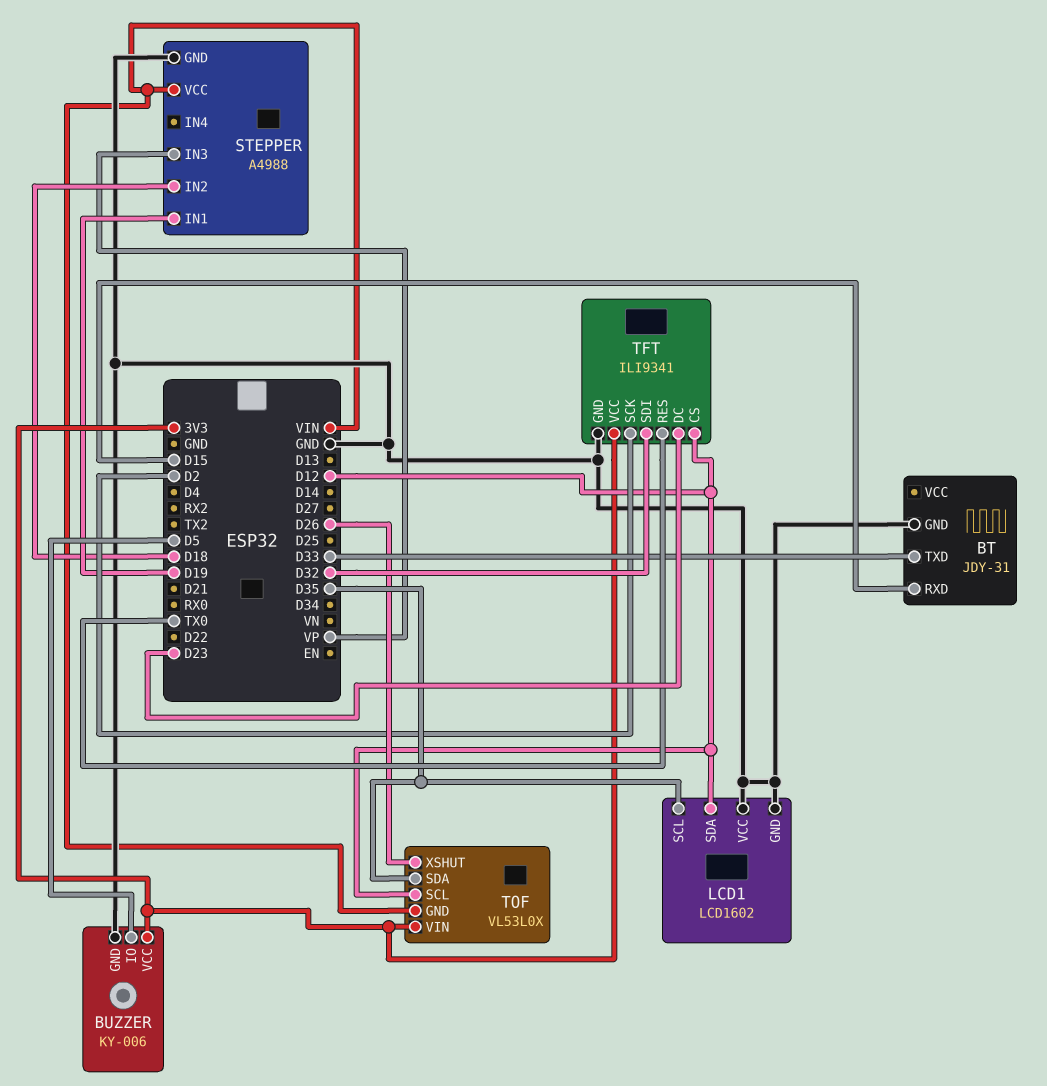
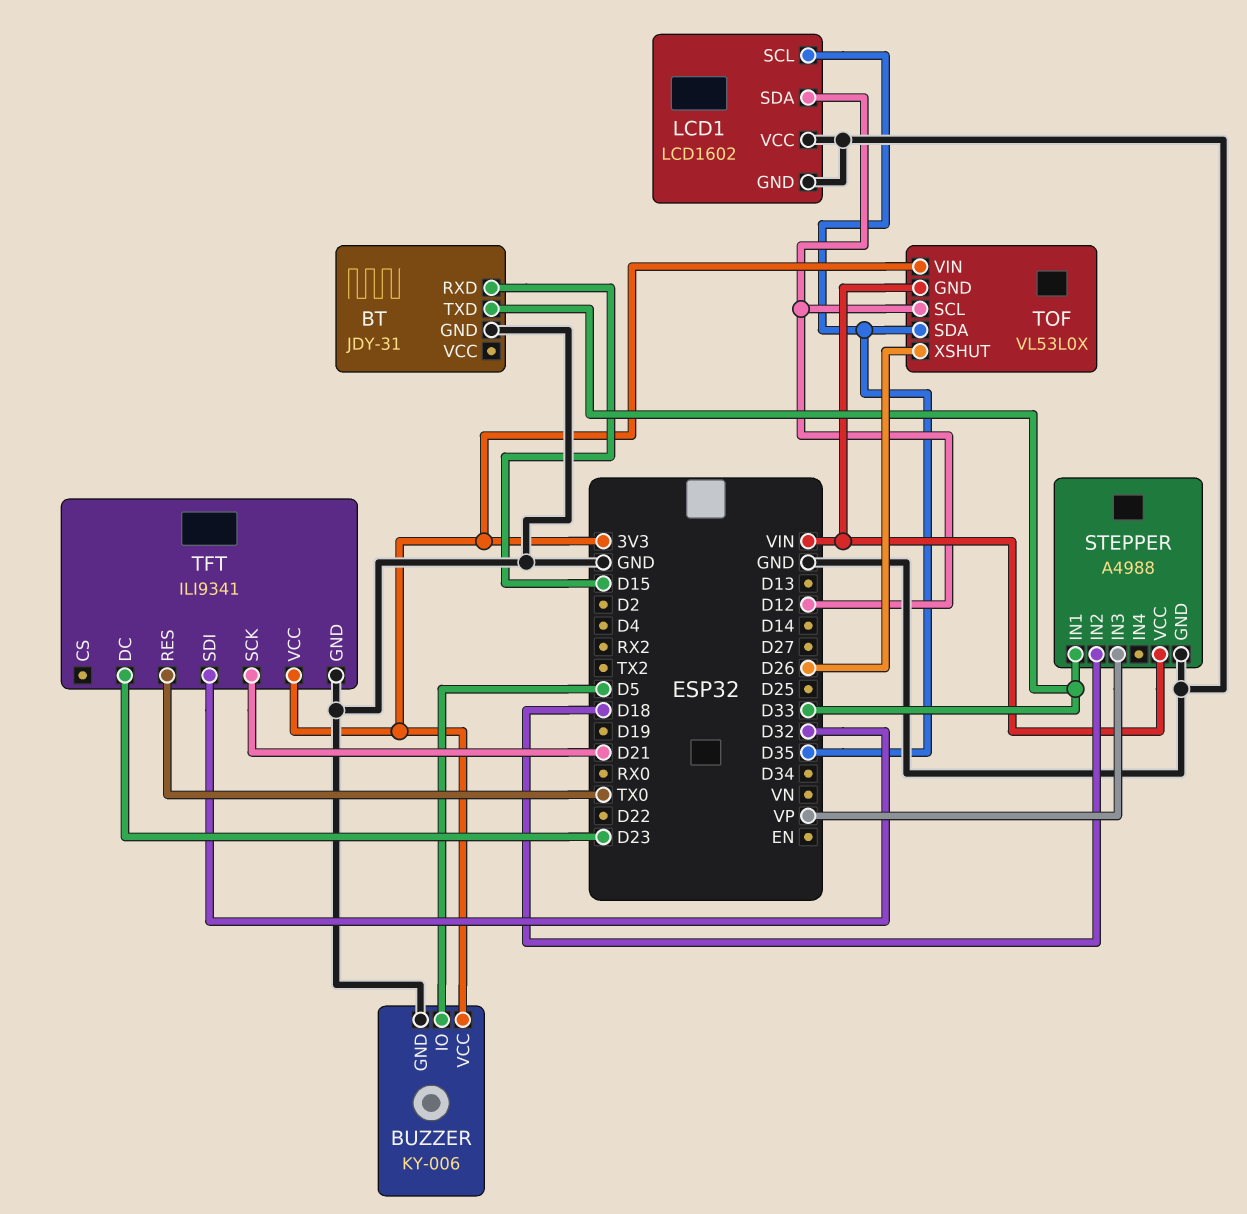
STEPPER pin IN1: D19 -> D33
TFT pin CS: D12 -> none
TFT pin SCK: D2 -> D21

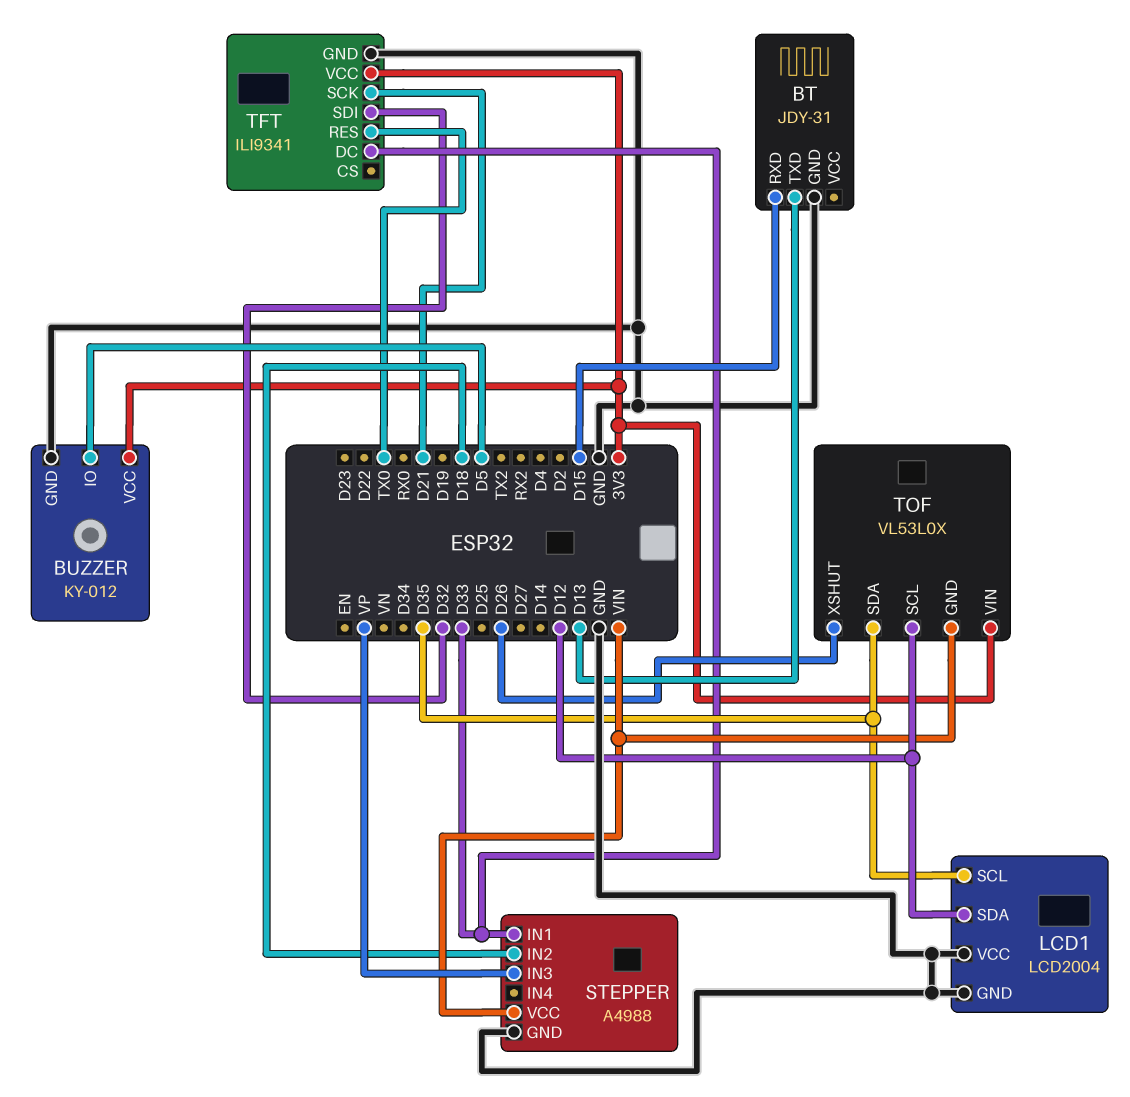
BT pin TXD: D33 -> D13
BUZZER: KY-006 -> KY-012
LCD1: LCD1602 -> LCD2004
TFT pin DC: D23 -> D33

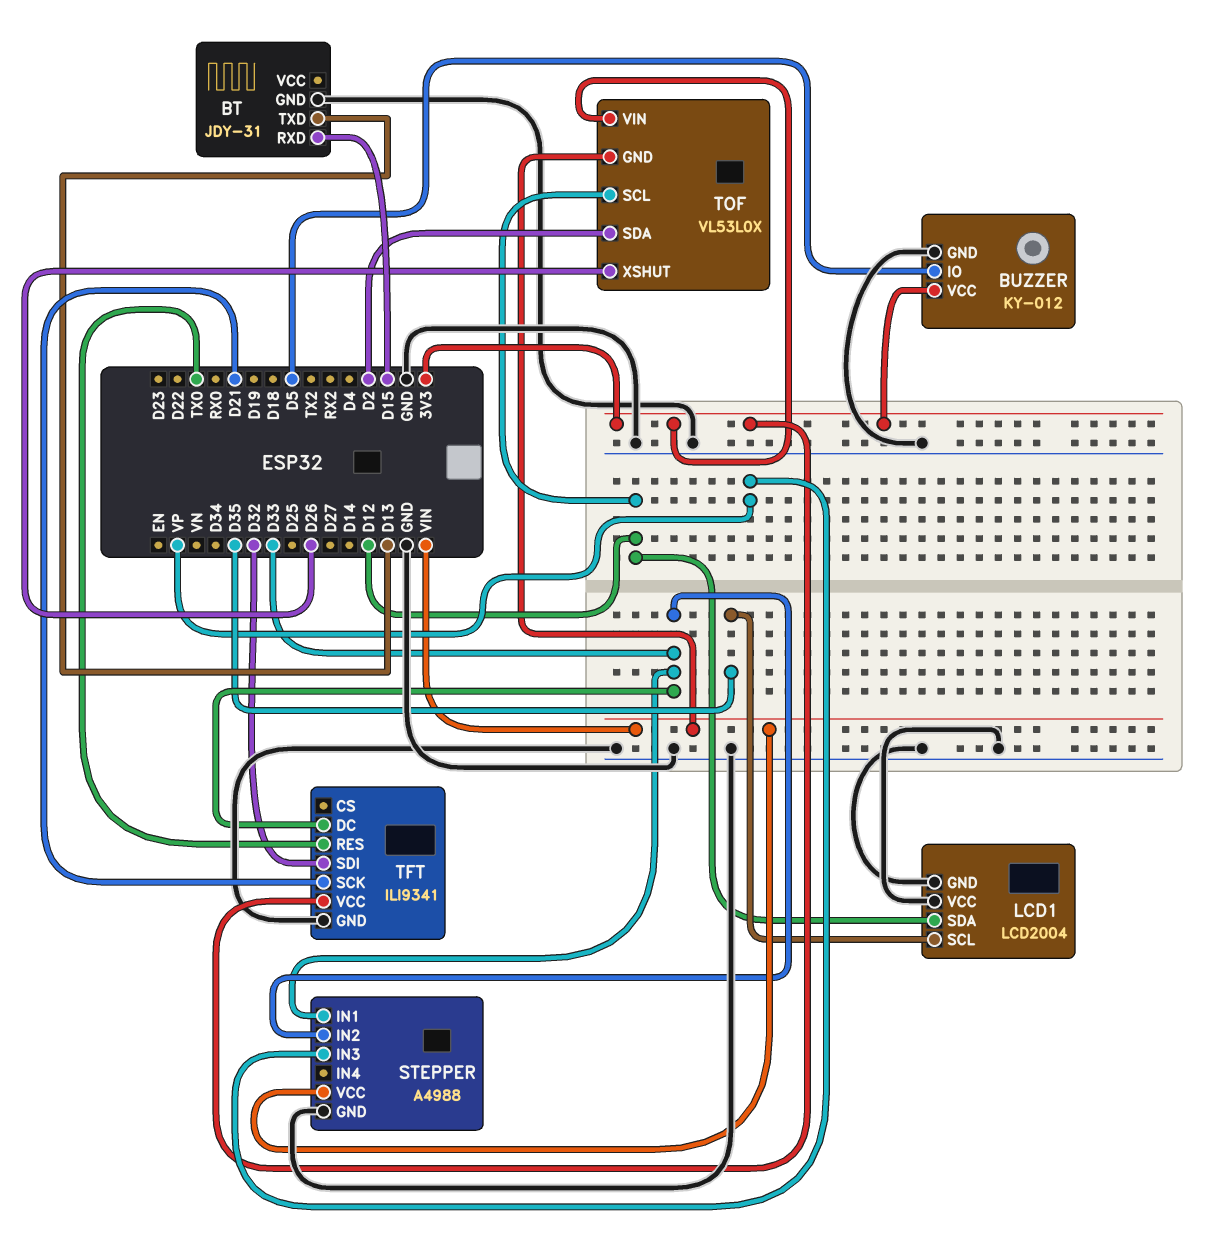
STEPPER pin IN2: D18 -> D33
TOF pin SDA: D35 -> D2

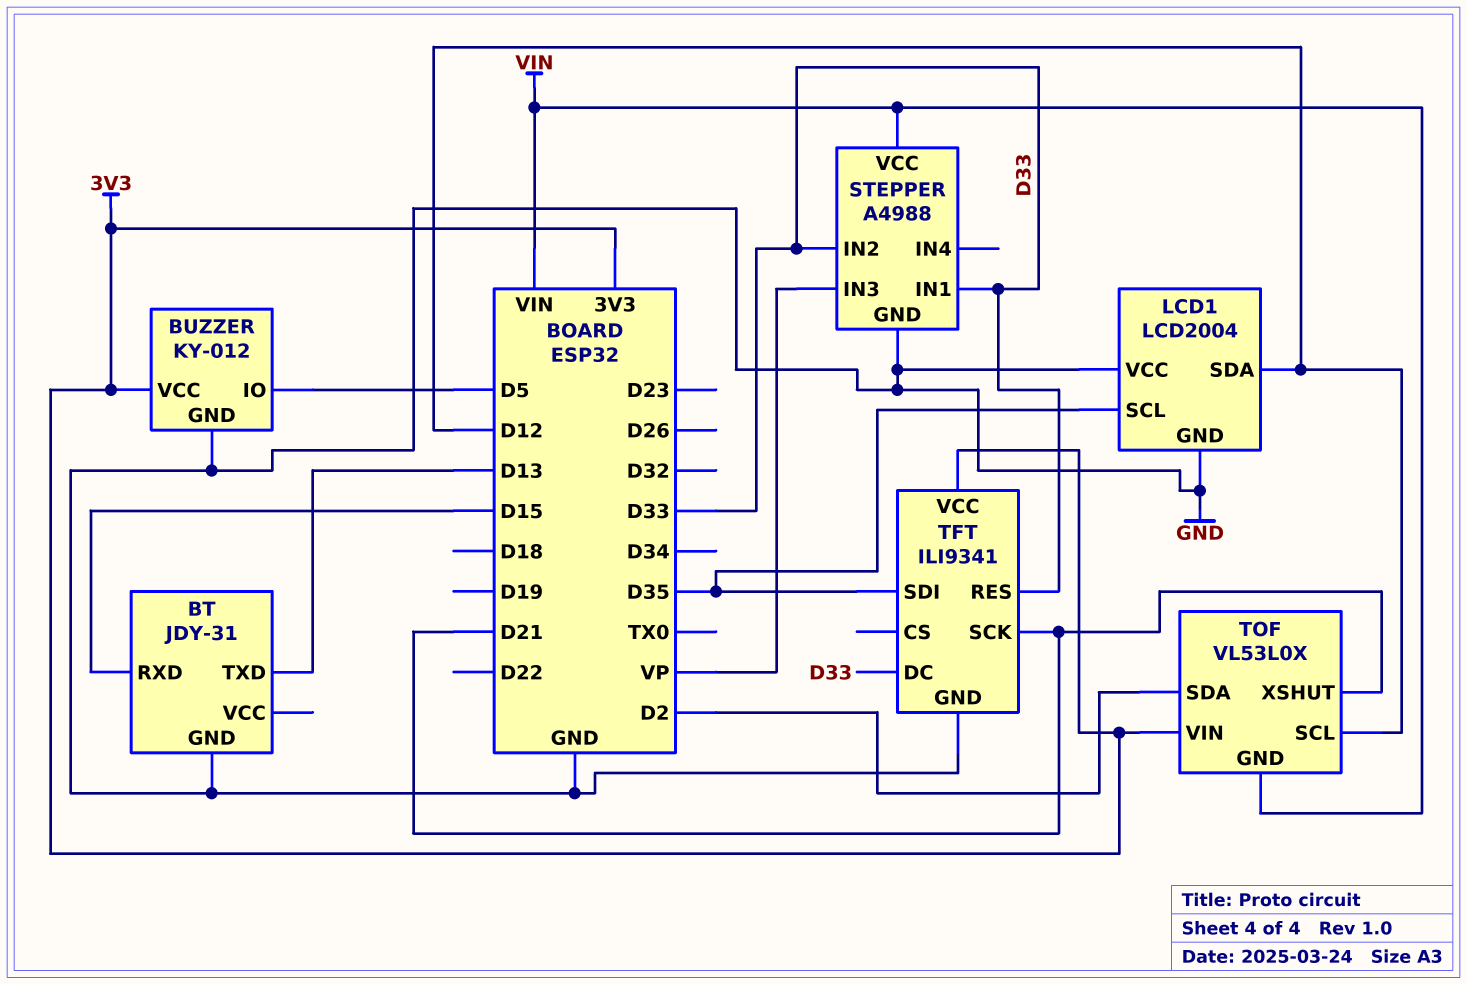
TFT pin RES: TX0 -> D33
TFT pin SDI: D32 -> D35
TOF pin XSHUT: D26 -> D21

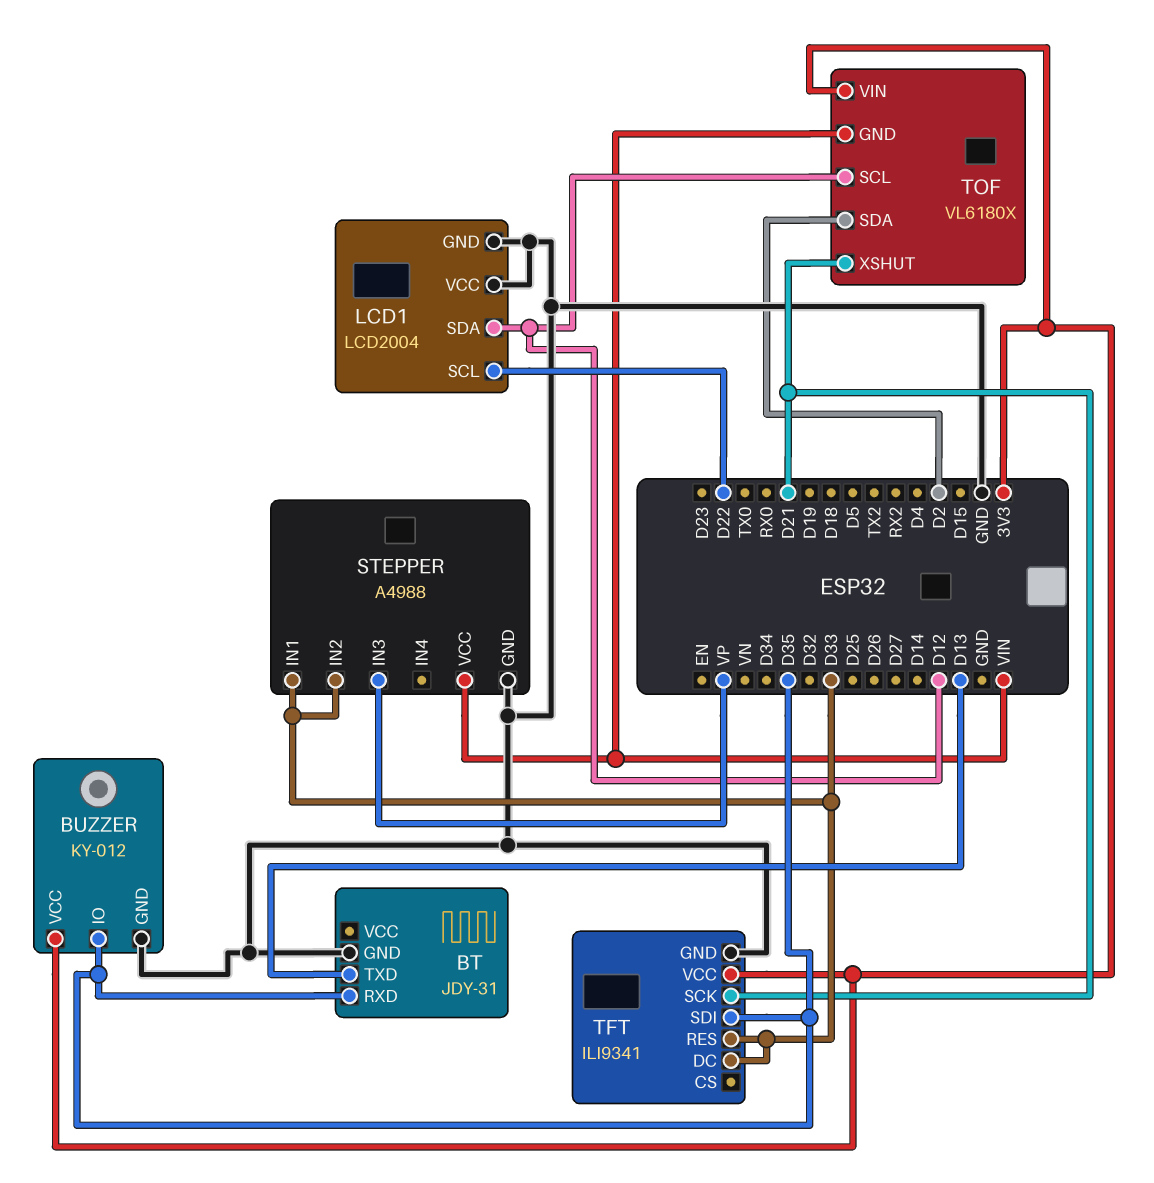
BT pin RXD: D15 -> D35
BUZZER pin IO: D5 -> D35
LCD1 pin SCL: D35 -> D22
TOF: VL53L0X -> VL6180X

